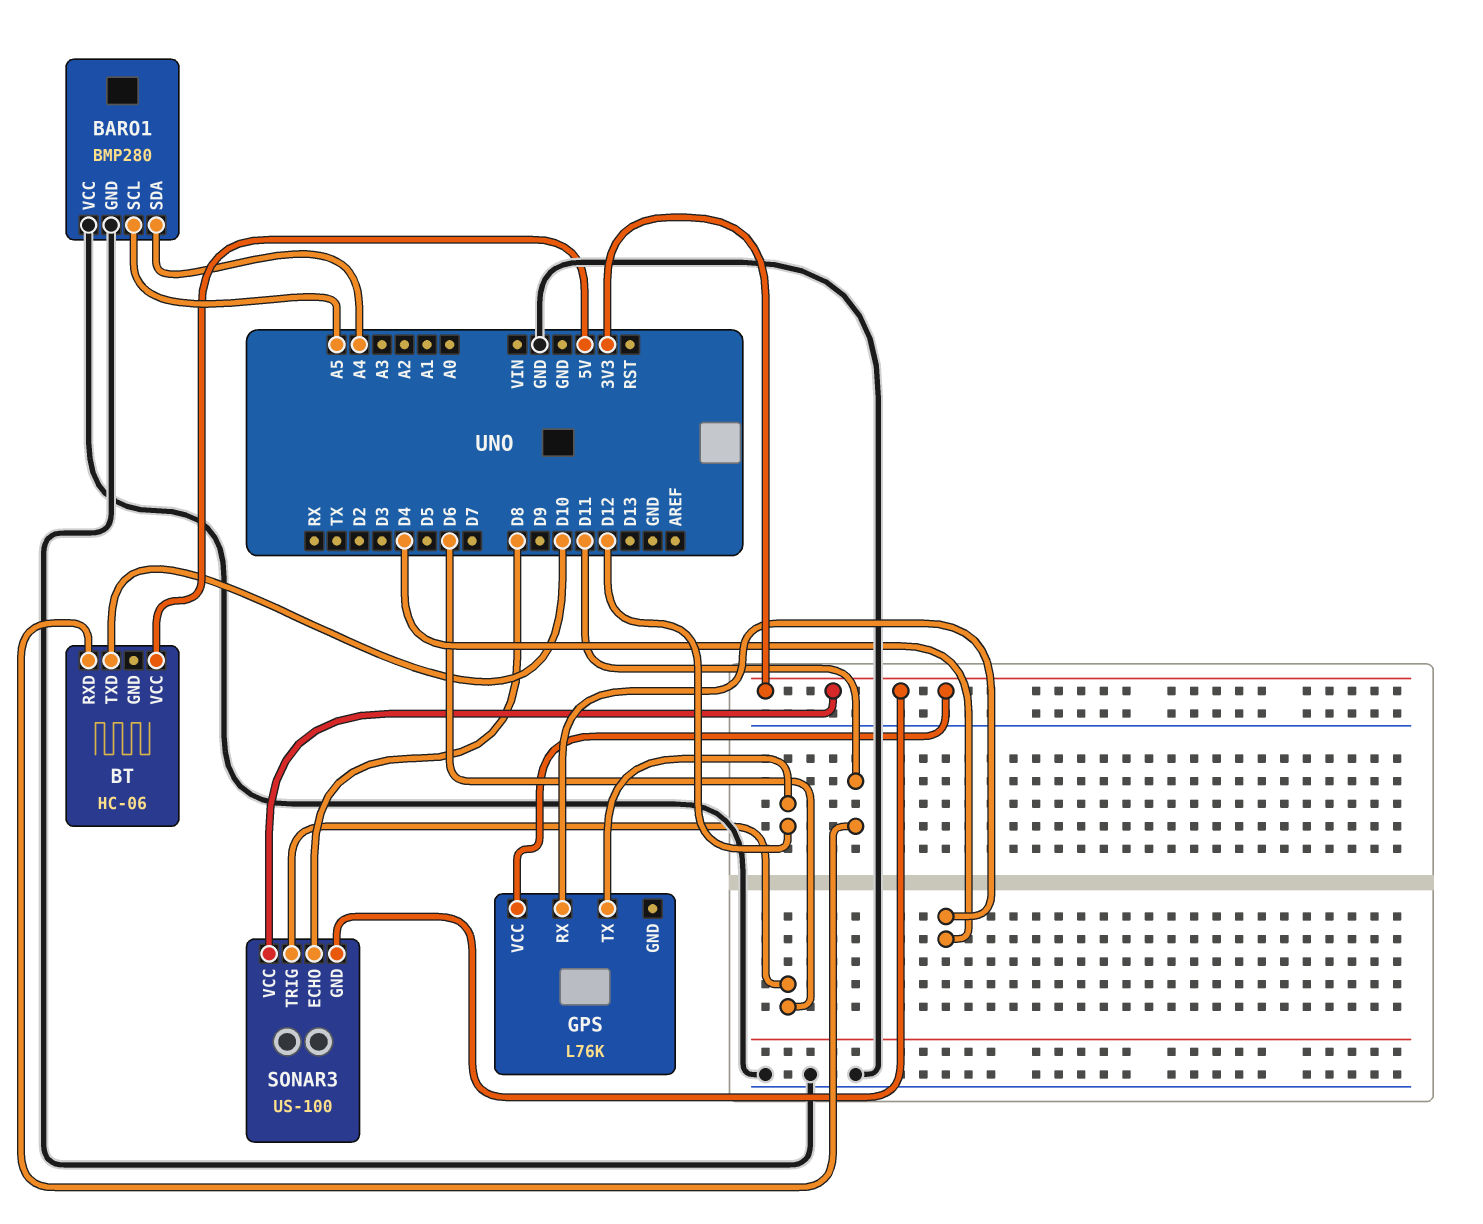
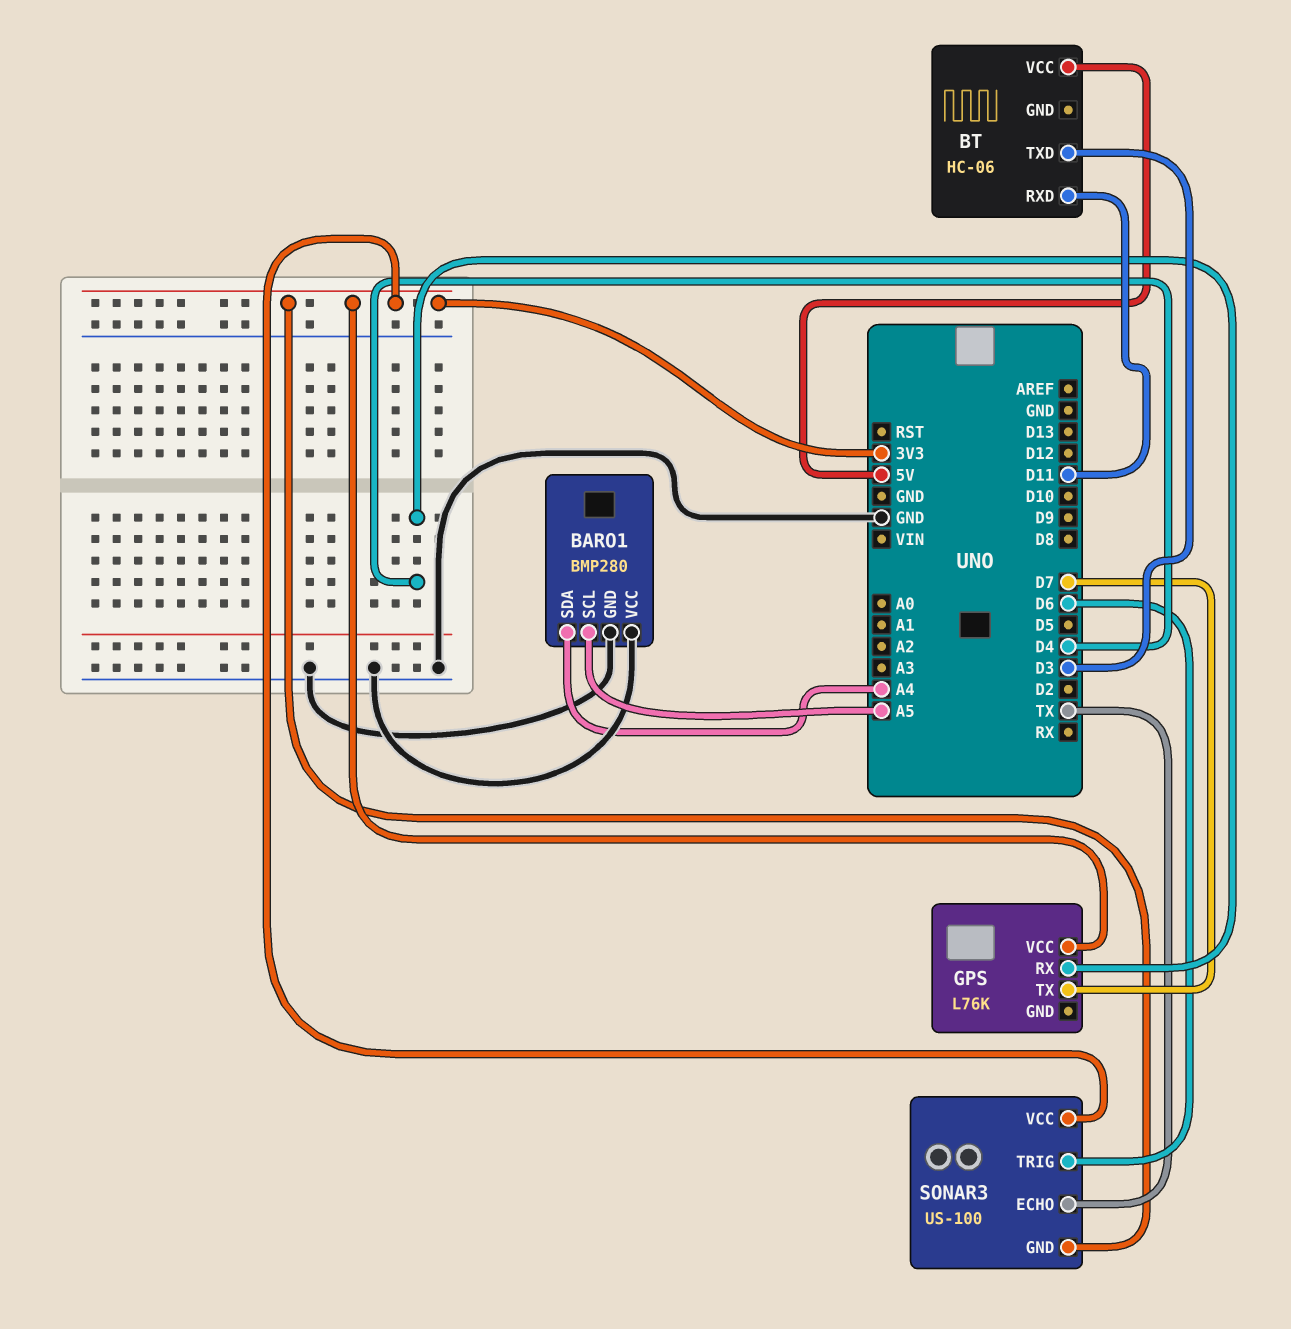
BT pin TXD: D10 -> D3
GPS pin TX: D12 -> D7
SONAR3 pin ECHO: D8 -> TX

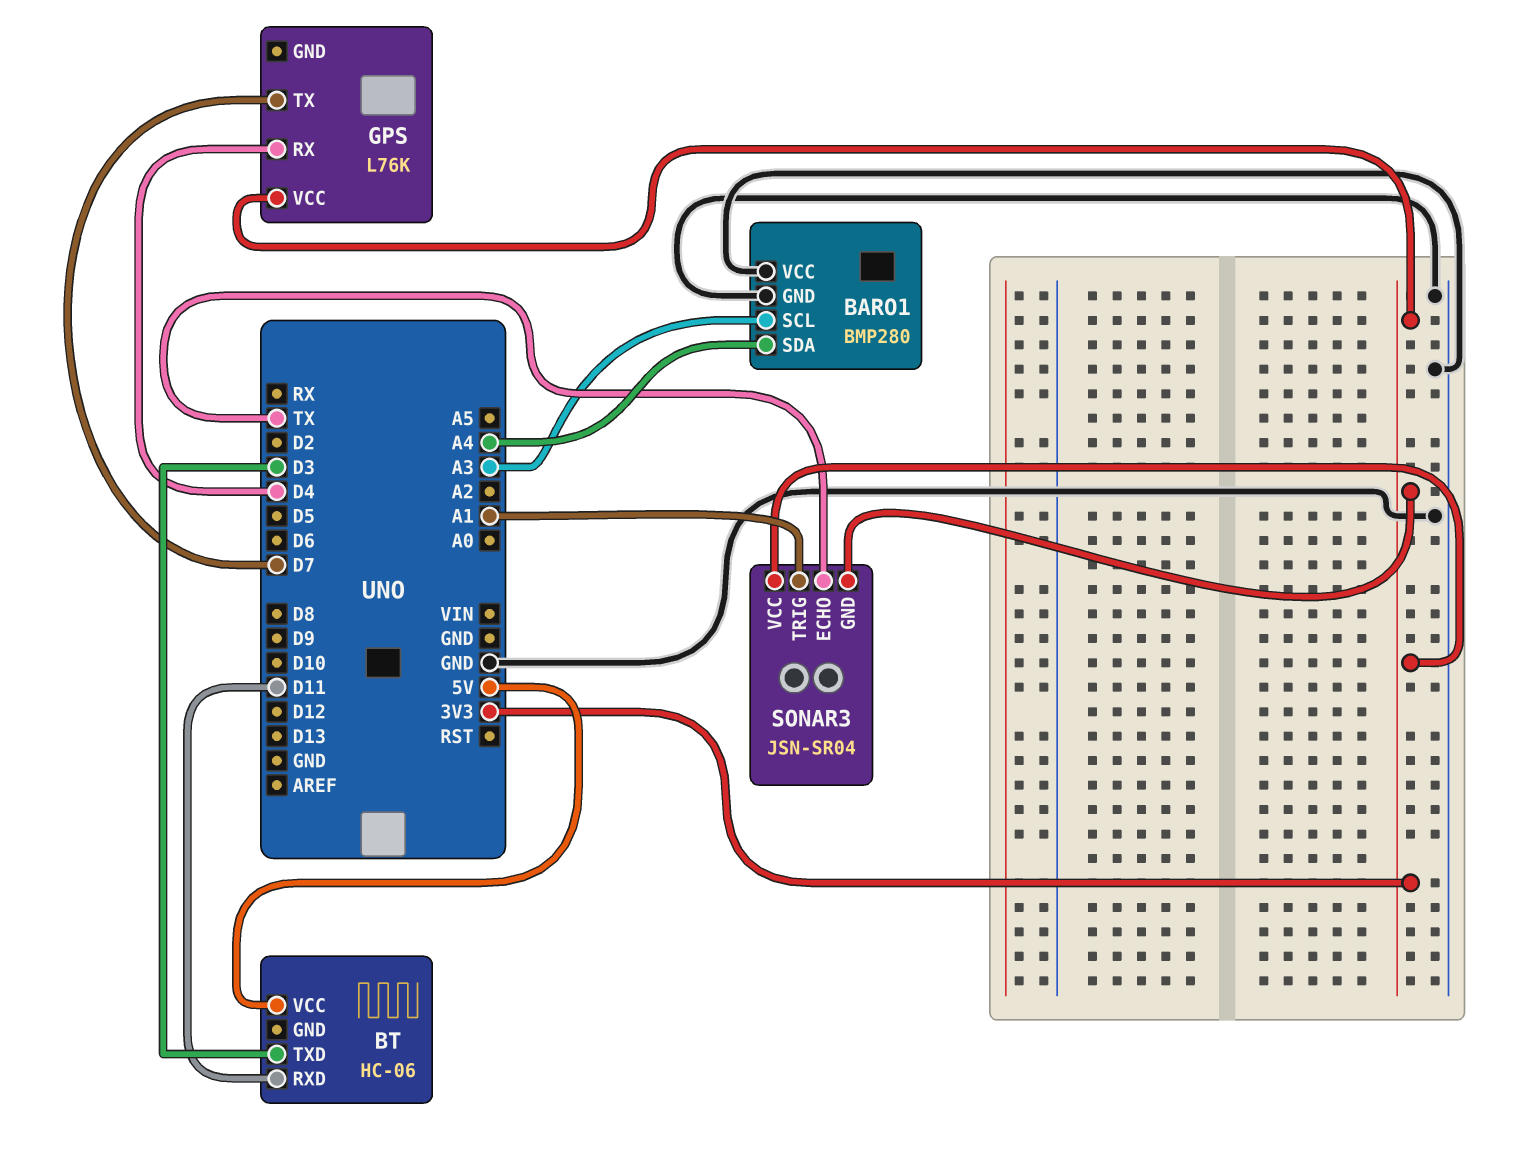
BARO1 pin SCL: A5 -> A3
SONAR3: US-100 -> JSN-SR04
SONAR3 pin TRIG: D6 -> A1

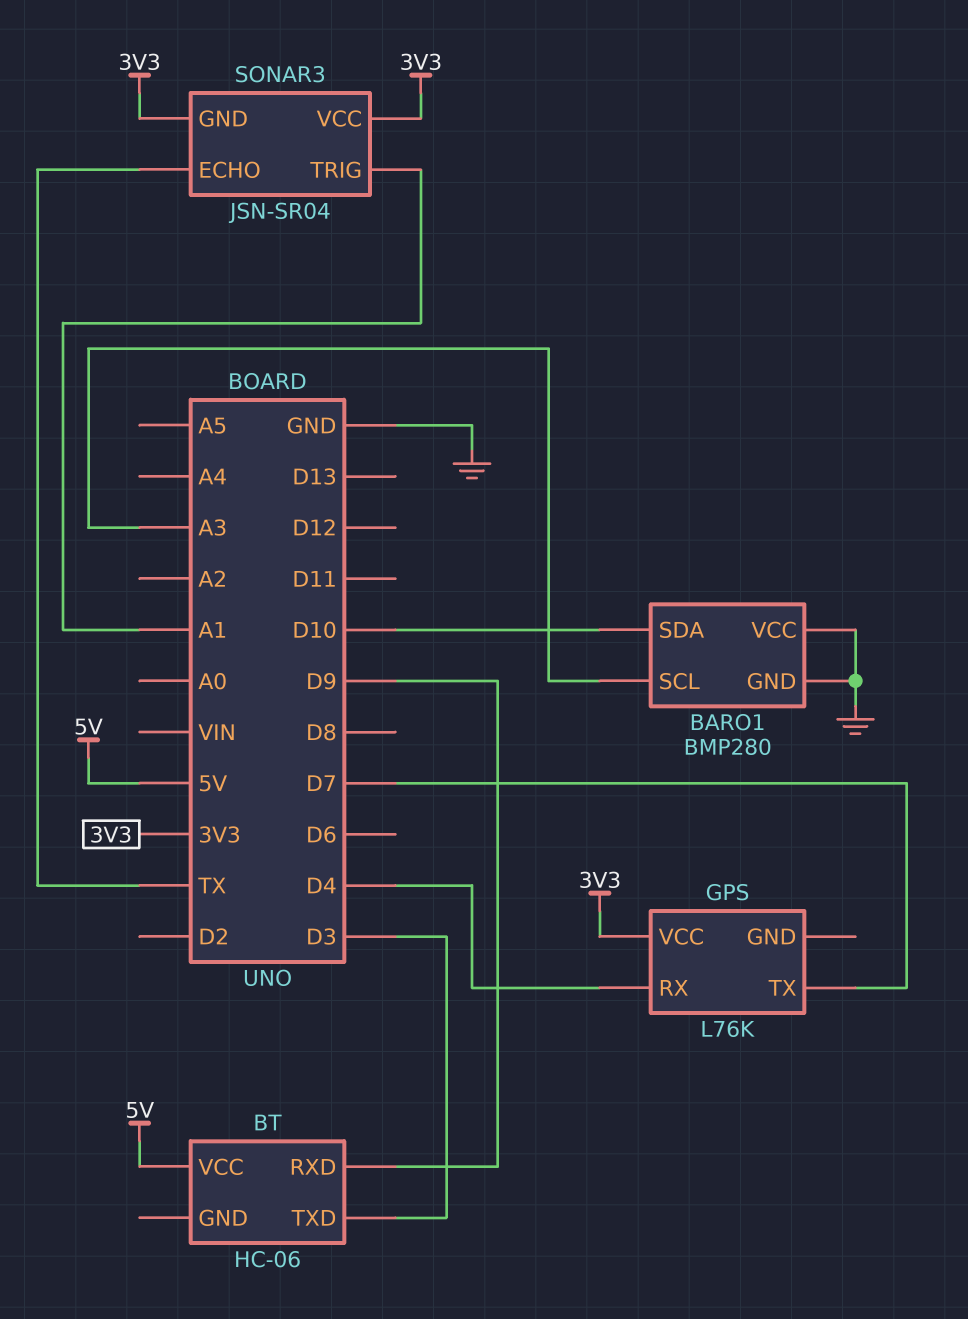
BARO1 pin SDA: A4 -> D10
BT pin RXD: D11 -> D9

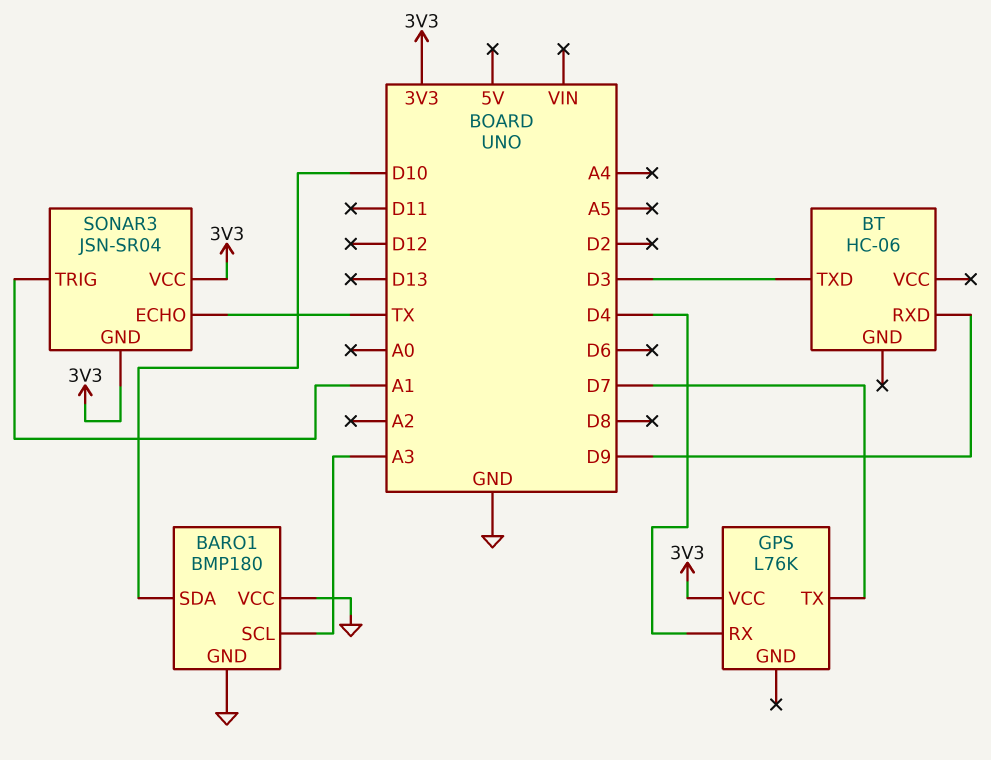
BARO1: BMP280 -> BMP180
BT pin VCC: 5V -> none

